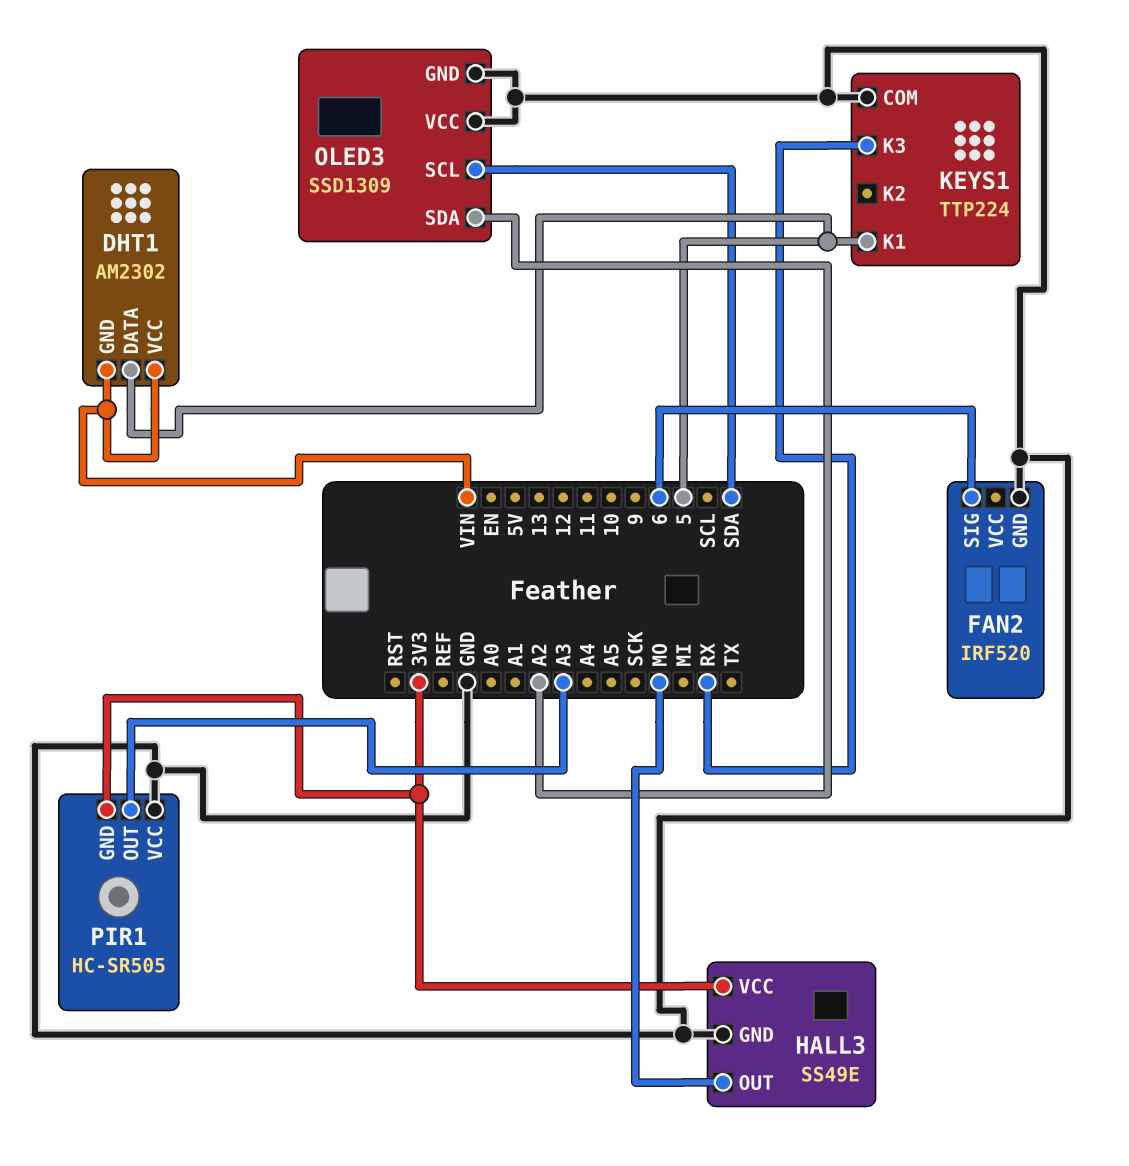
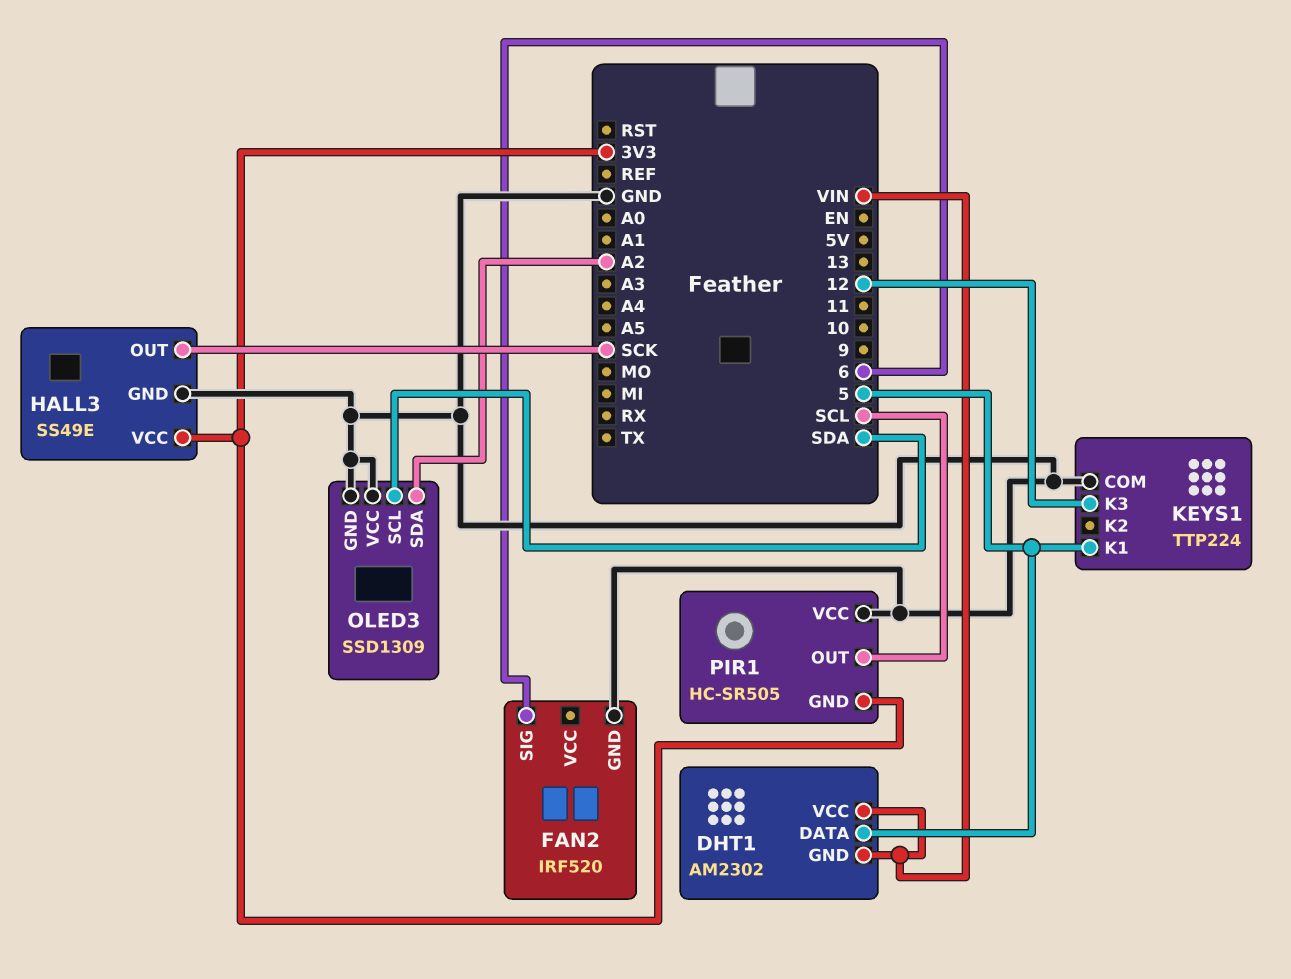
HALL3 pin OUT: MO -> SCK
KEYS1 pin K3: RX -> 12
PIR1 pin OUT: A3 -> SCL

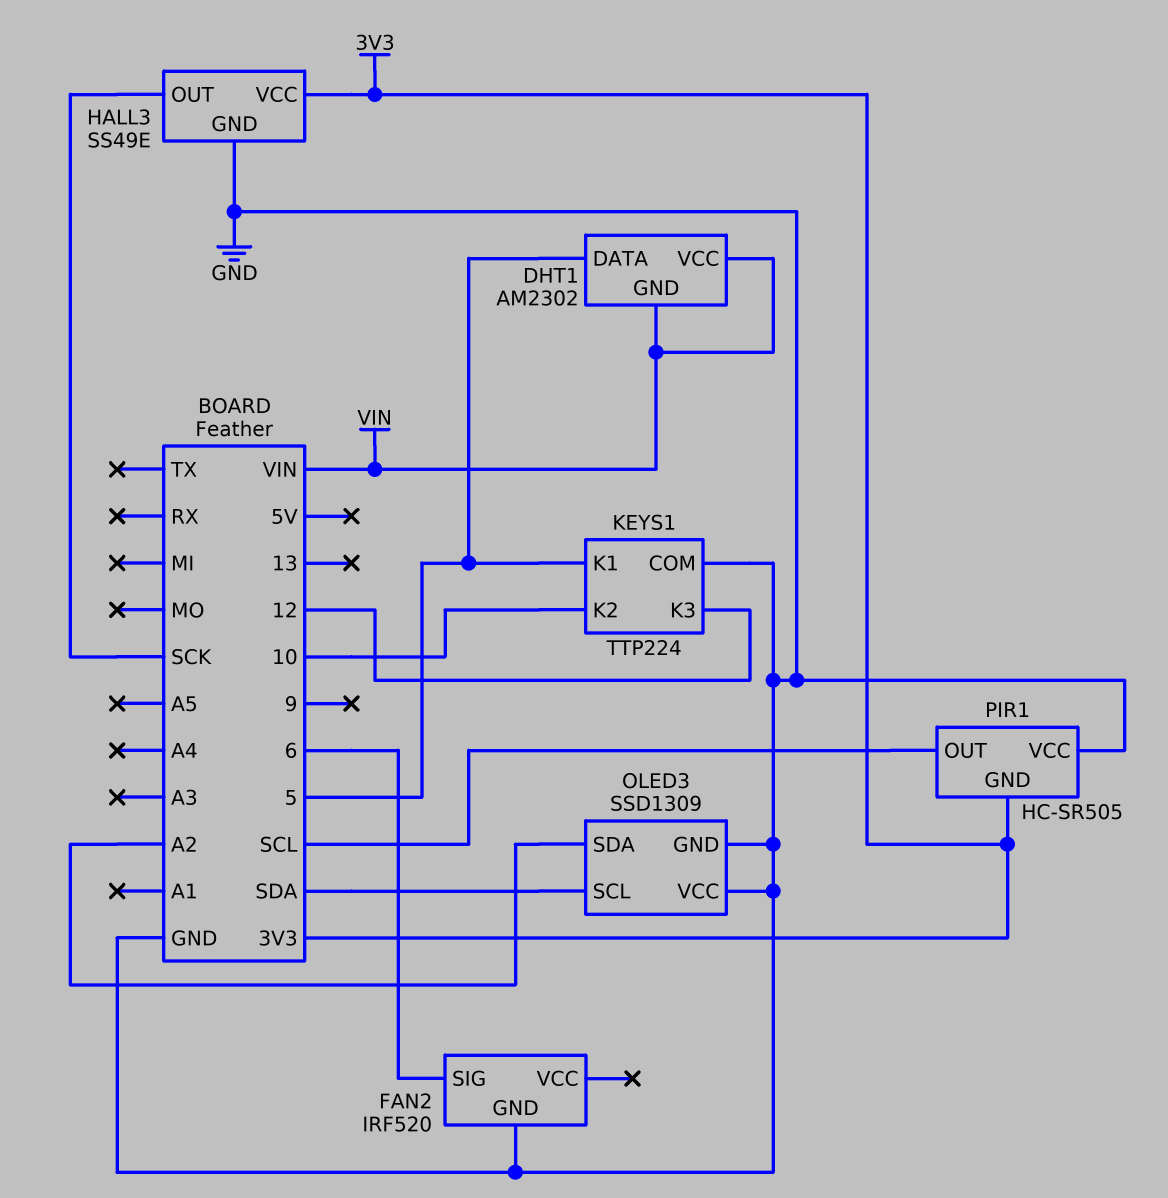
KEYS1 pin K2: none -> 10

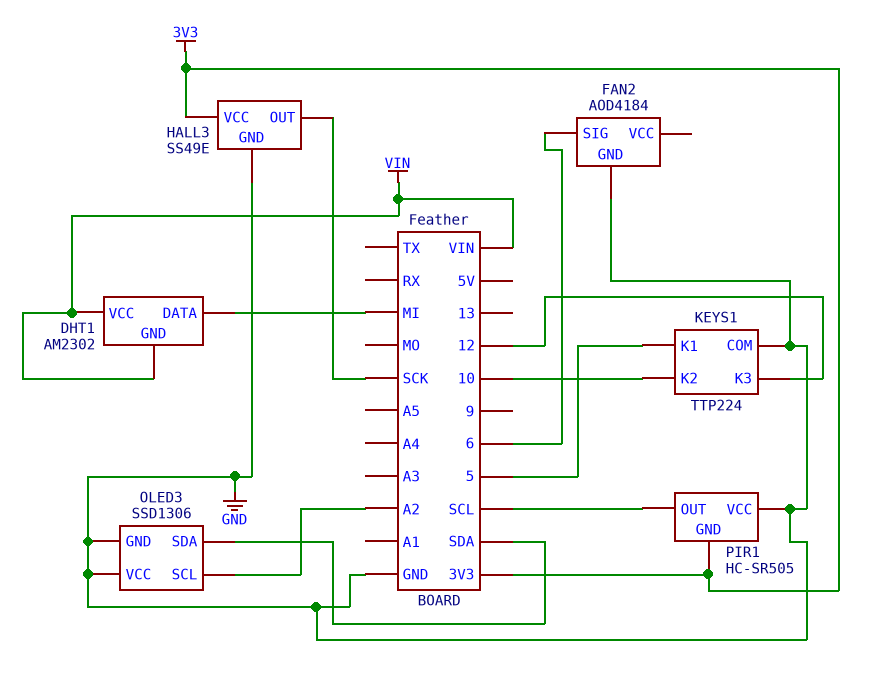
DHT1 pin DATA: 5 -> MI
FAN2: IRF520 -> AOD4184
OLED3: SSD1309 -> SSD1306
OLED3 pin SCL: SDA -> A2
OLED3 pin SDA: A2 -> SDA

